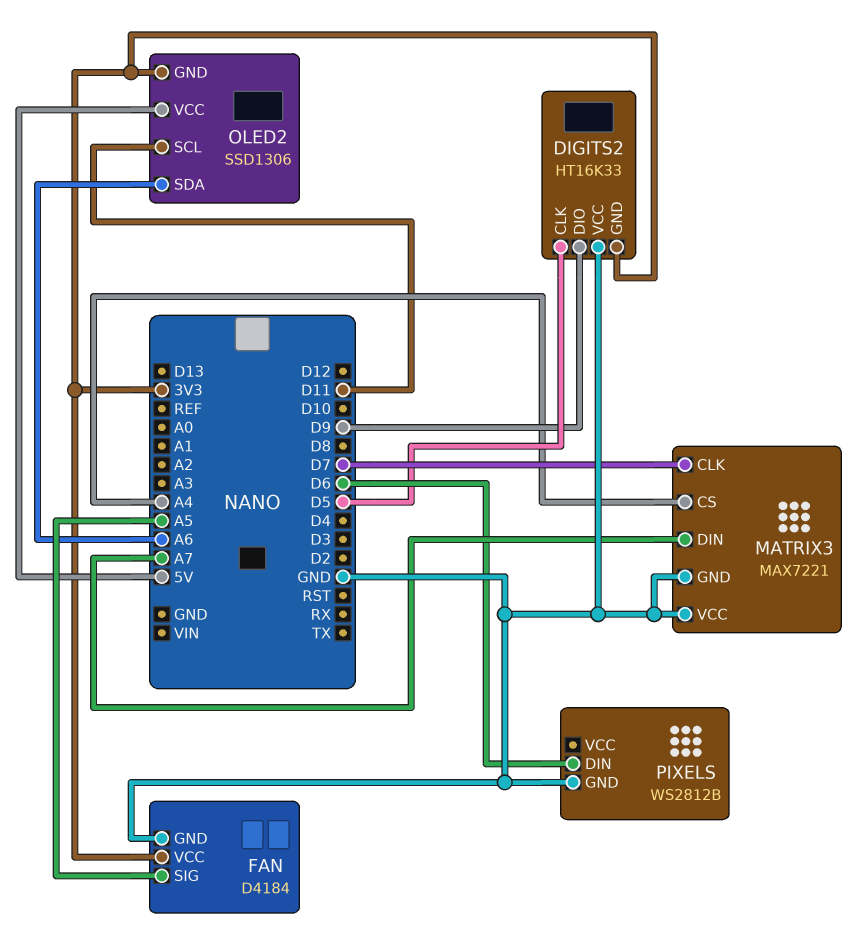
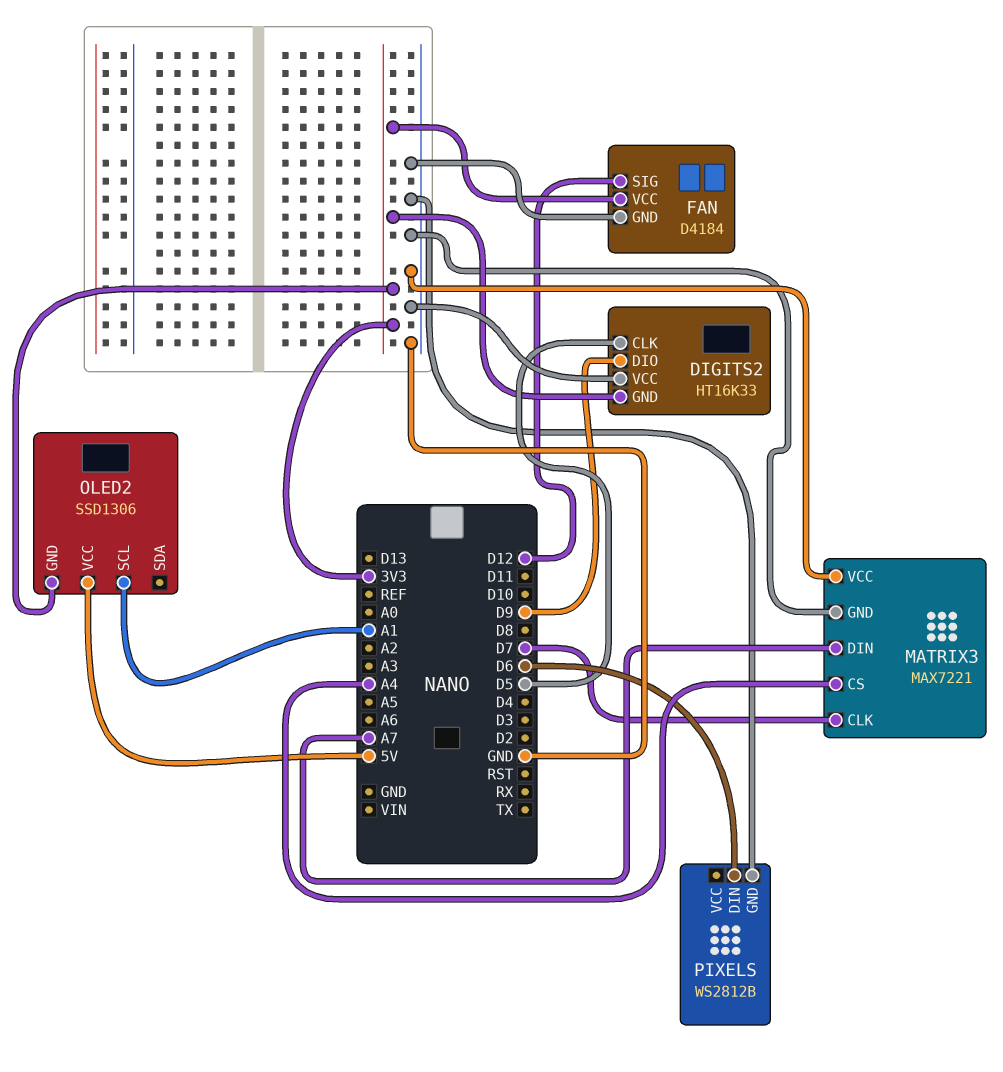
FAN pin SIG: A5 -> D12
OLED2 pin SCL: D11 -> A1
OLED2 pin SDA: A6 -> none

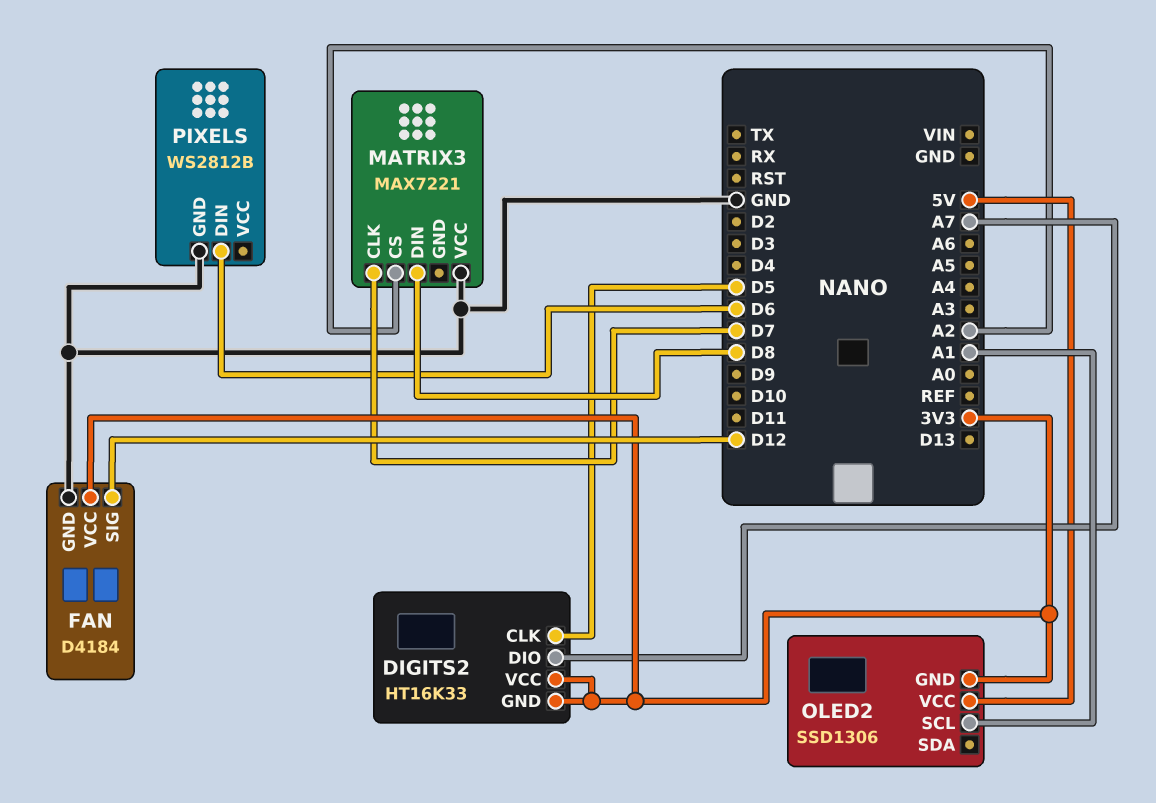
DIGITS2 pin DIO: D9 -> A7
DIGITS2 pin VCC: GND -> 3V3
MATRIX3 pin CS: A4 -> A2
MATRIX3 pin DIN: A7 -> D8
MATRIX3 pin GND: GND -> none

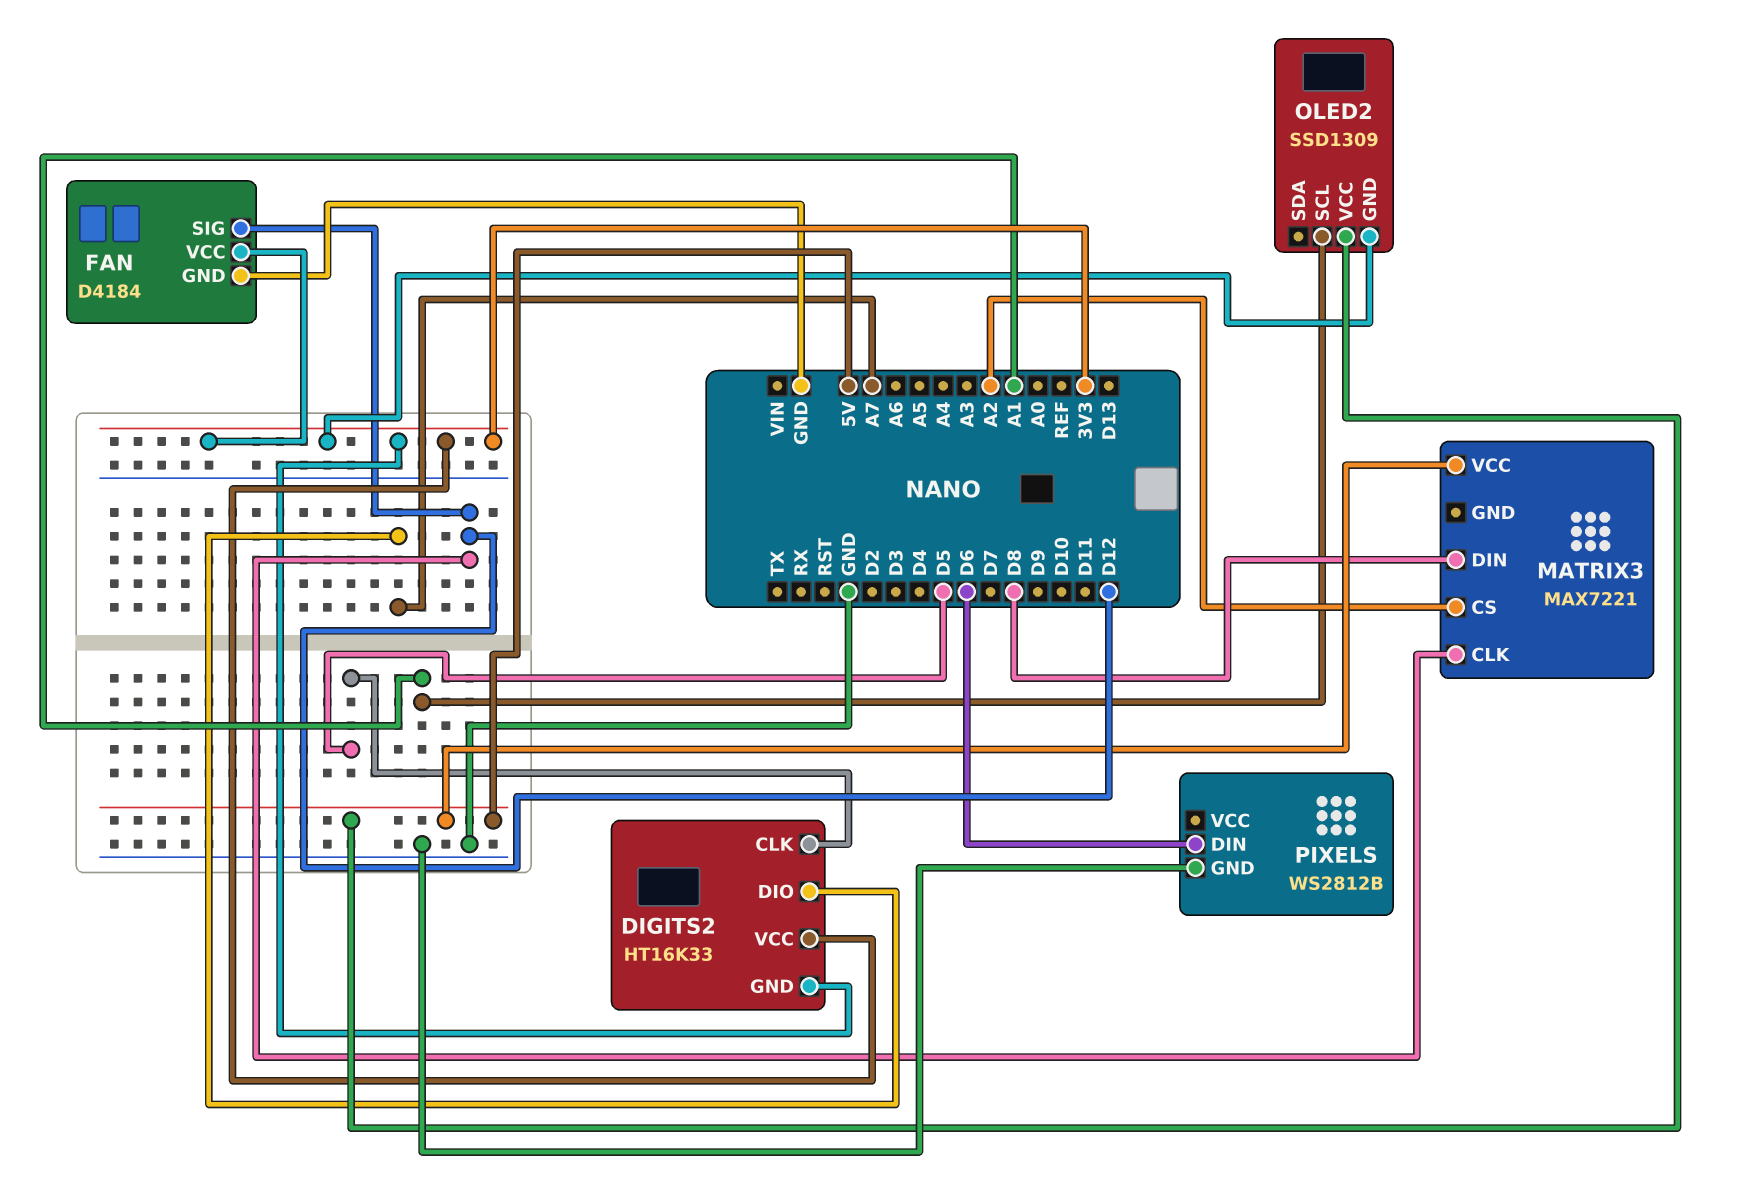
MATRIX3 pin CLK: D7 -> D12
MATRIX3 pin VCC: GND -> 5V
OLED2: SSD1306 -> SSD1309

